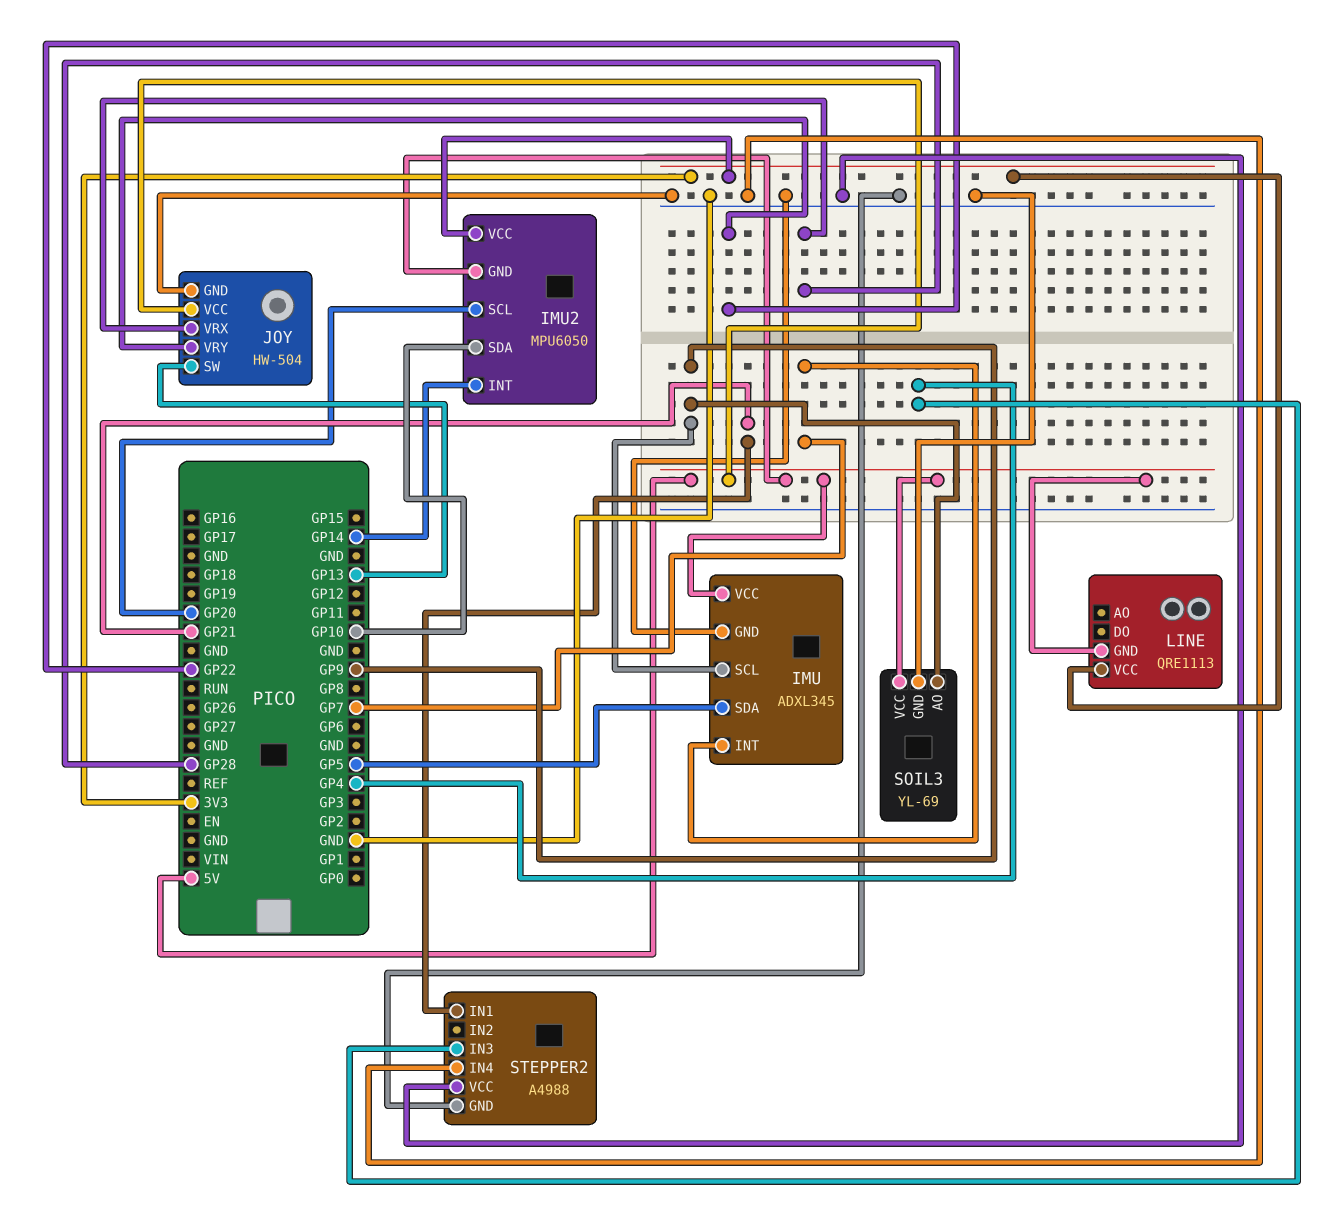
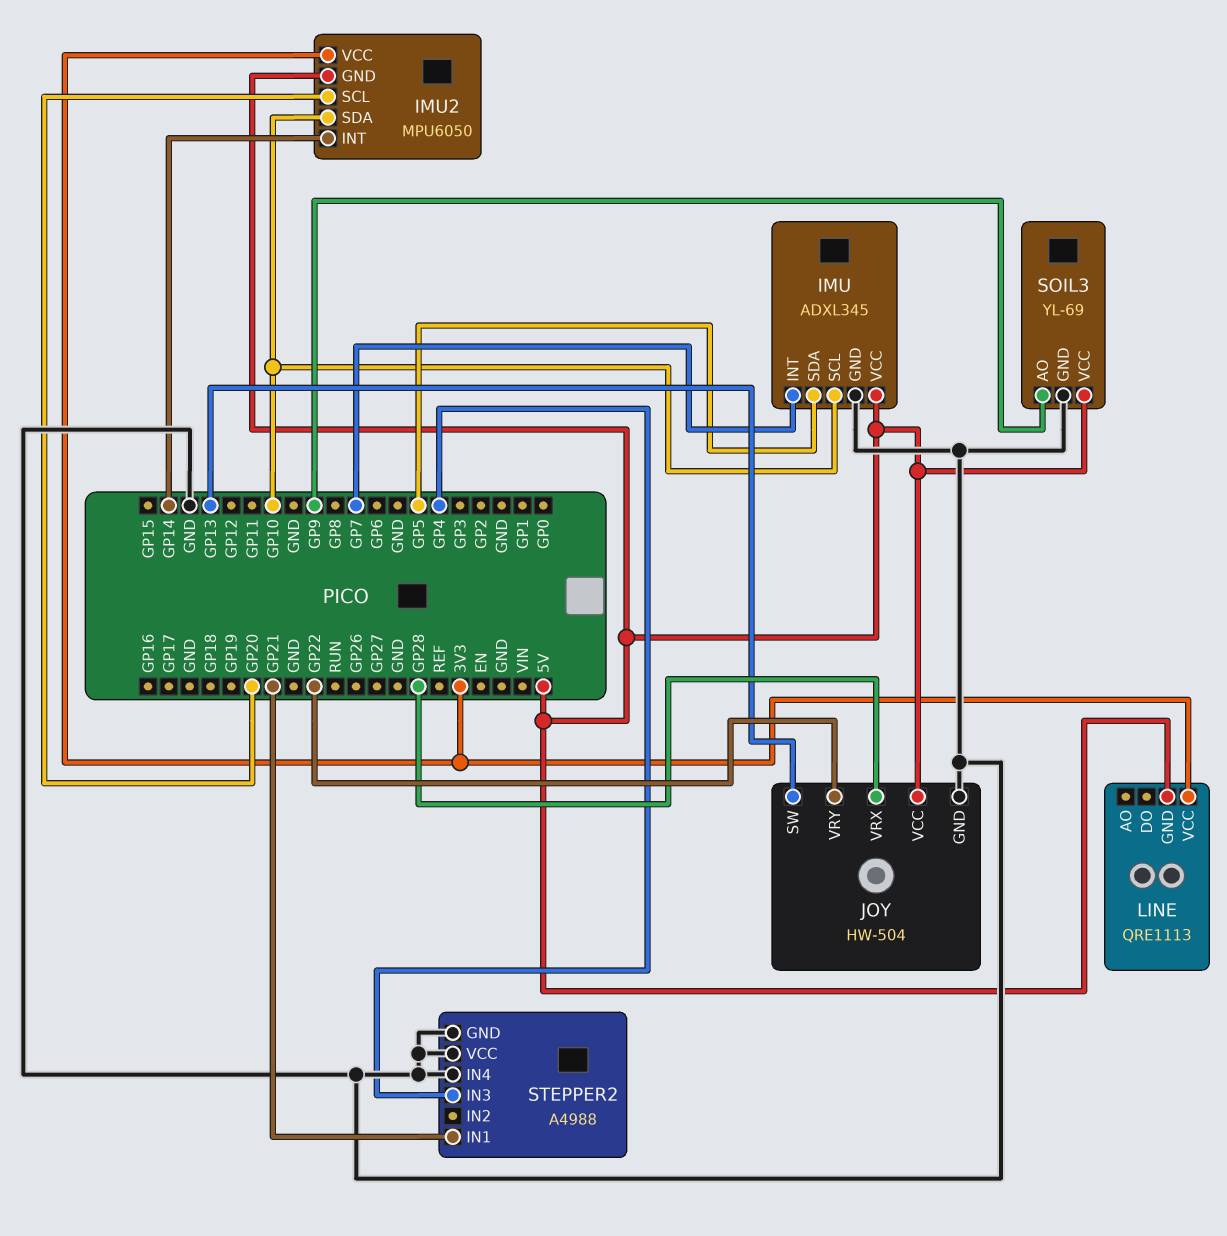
IMU pin SCL: GP9 -> GP10

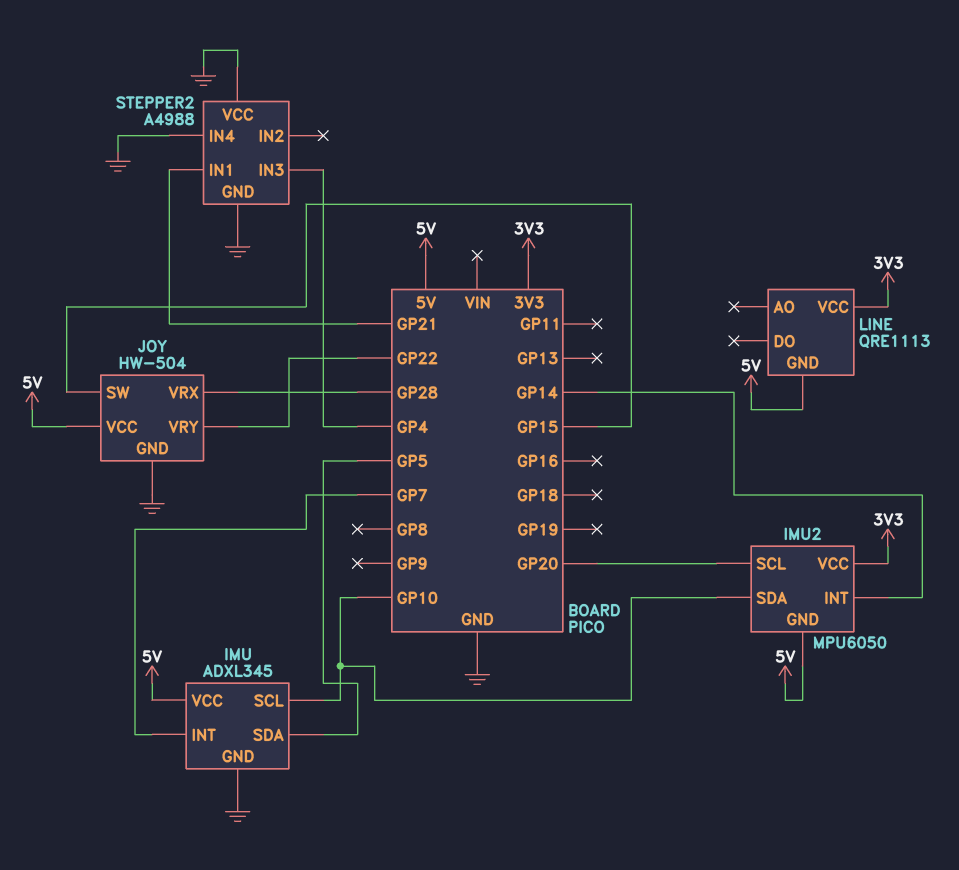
JOY pin SW: GP13 -> GP15
SOIL3: YL-69 -> none
SOIL3 pin AO: GP9 -> none
SOIL3 pin GND: GND -> none
SOIL3 pin VCC: 5V -> none

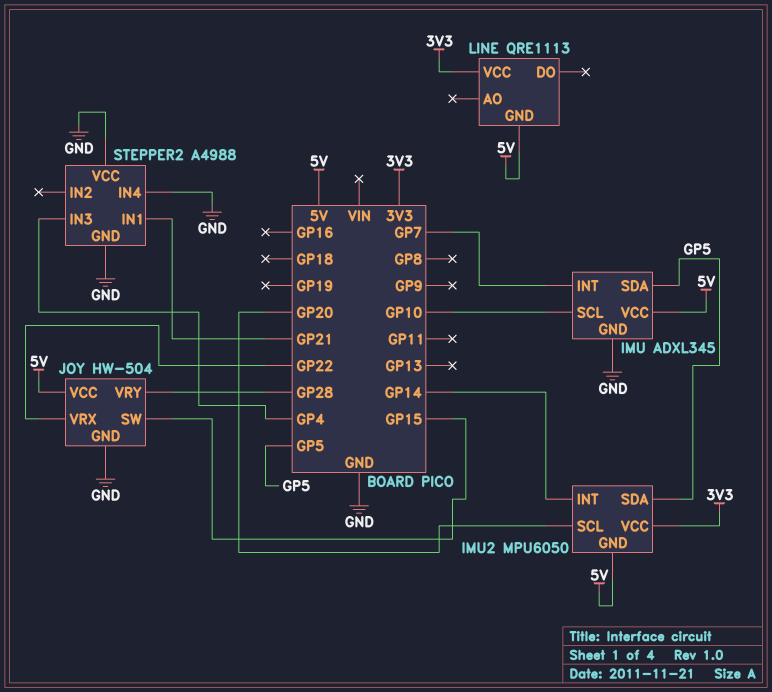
IMU2 pin SDA: GP10 -> GP5
JOY pin VRX: GP28 -> GP22
JOY pin VRY: GP22 -> GP28

